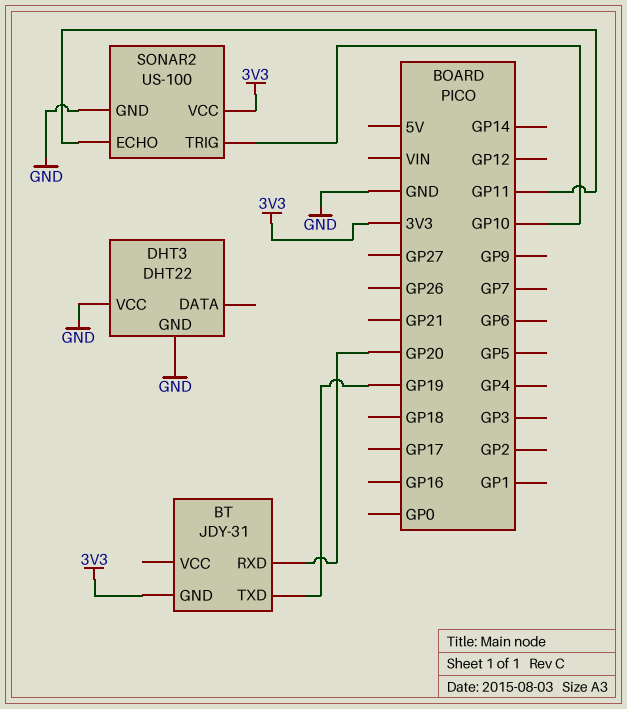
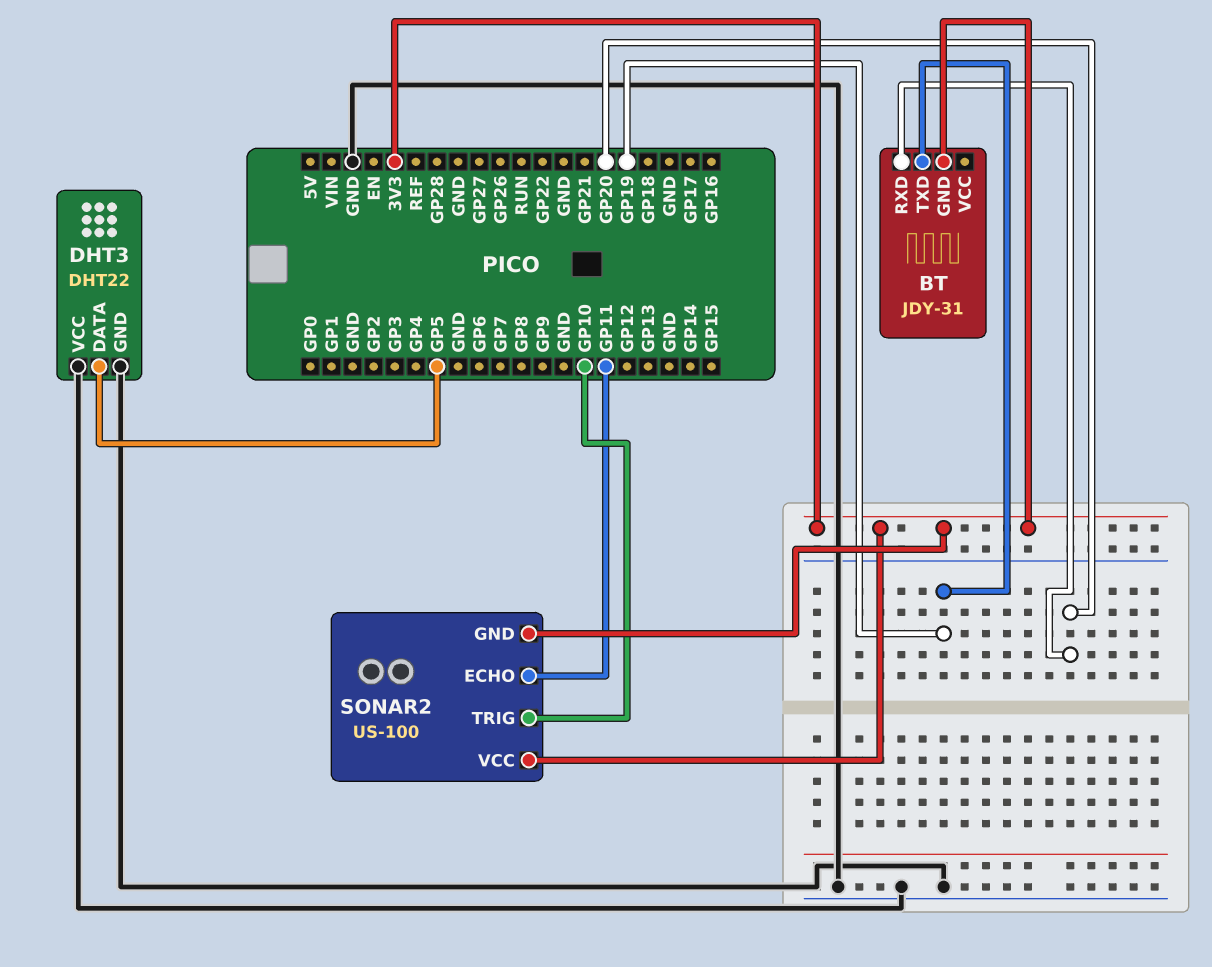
DHT3 pin DATA: none -> GP5
SONAR2 pin GND: GND -> 3V3

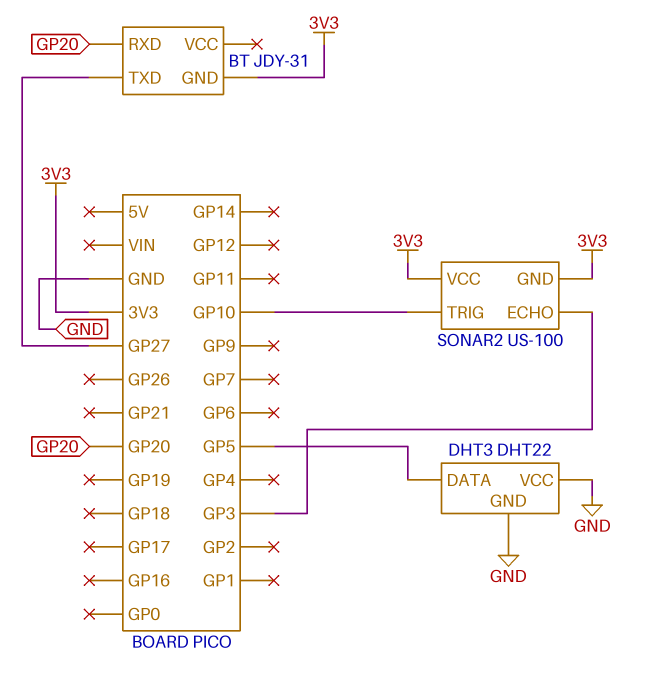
BT pin TXD: GP19 -> GP27
SONAR2 pin ECHO: GP11 -> GP3

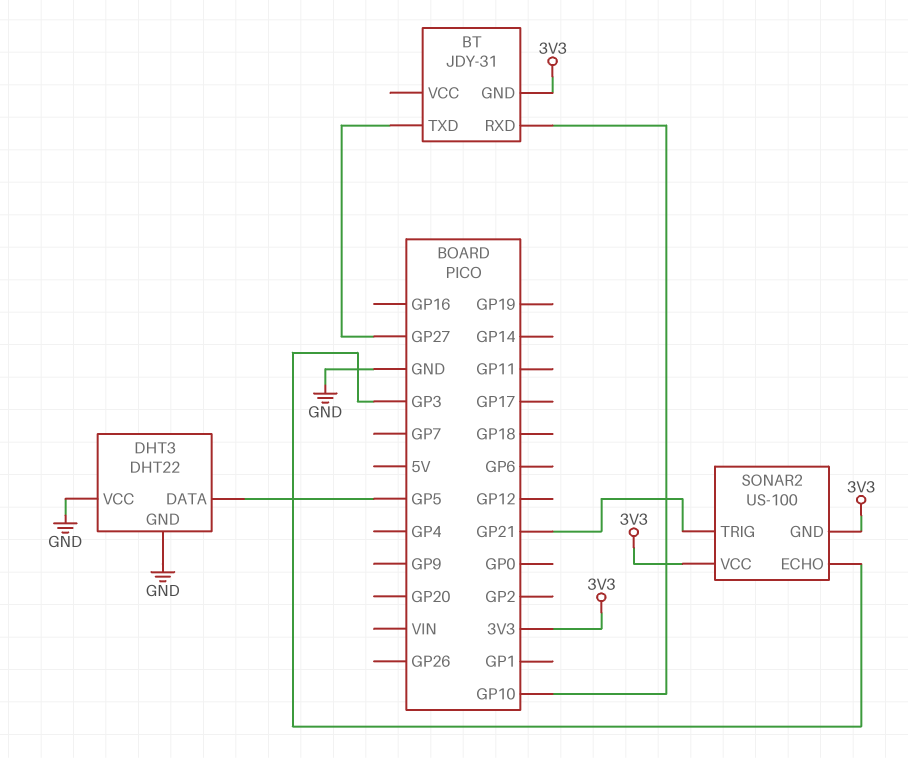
BT pin RXD: GP20 -> GP10
SONAR2 pin TRIG: GP10 -> GP21

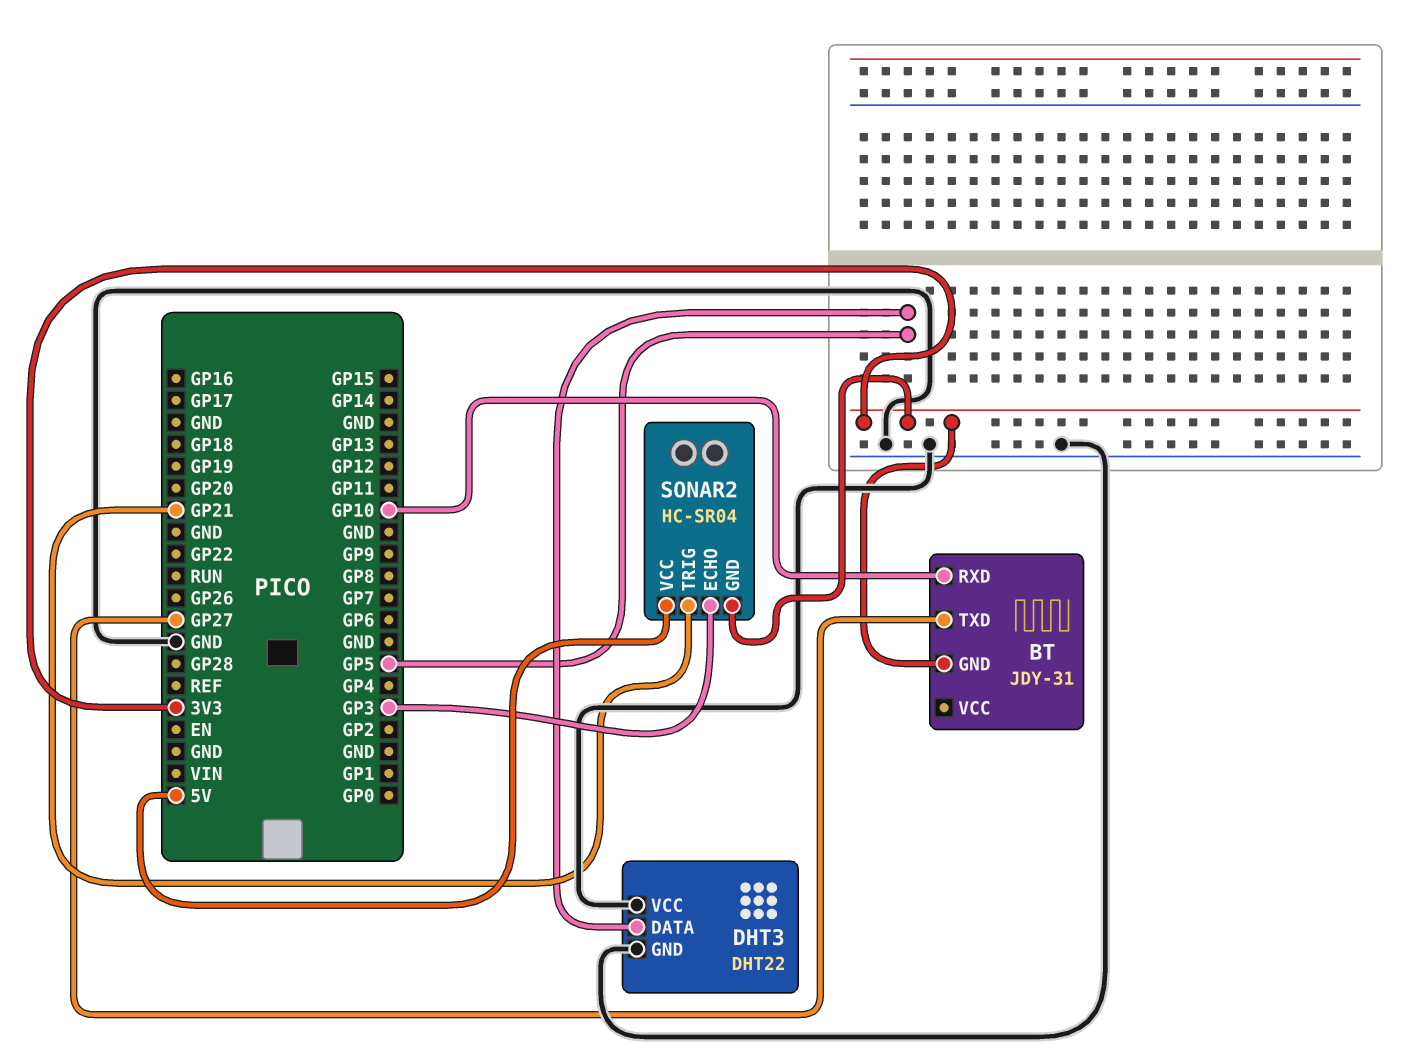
SONAR2: US-100 -> HC-SR04
SONAR2 pin VCC: 3V3 -> 5V

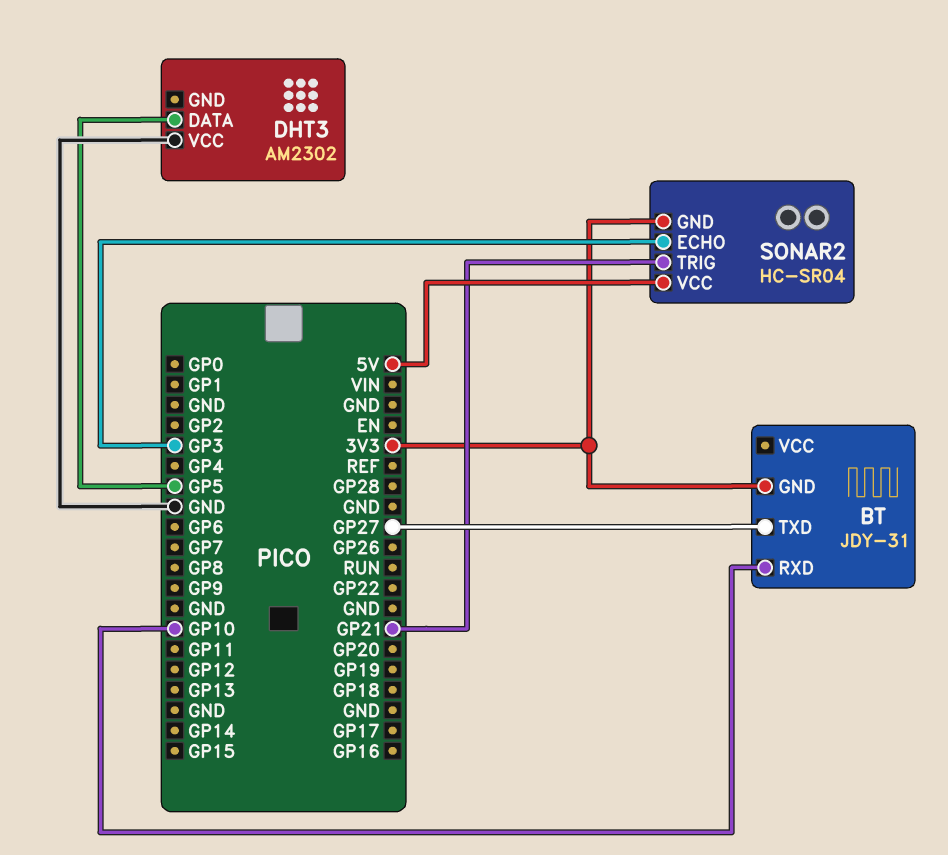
DHT3: DHT22 -> AM2302
DHT3 pin GND: GND -> none

